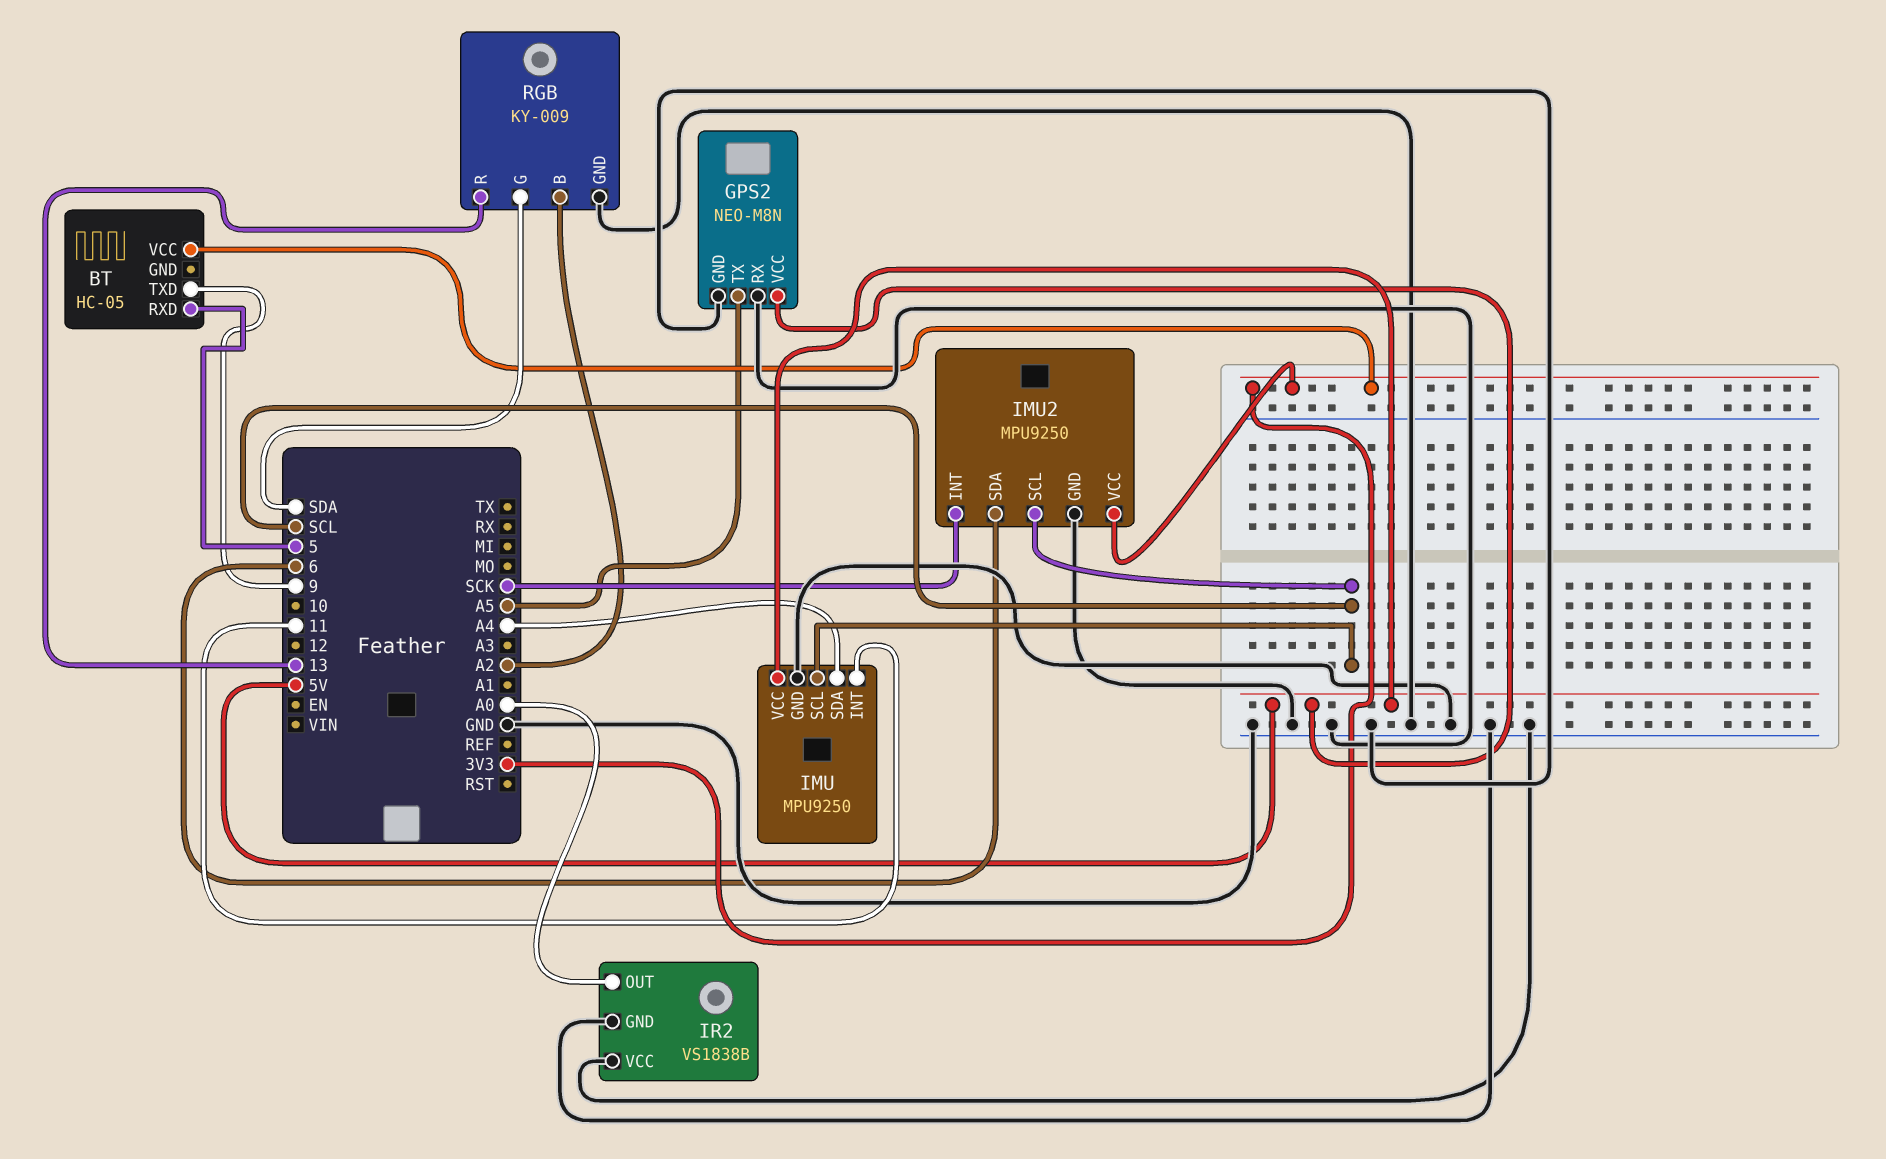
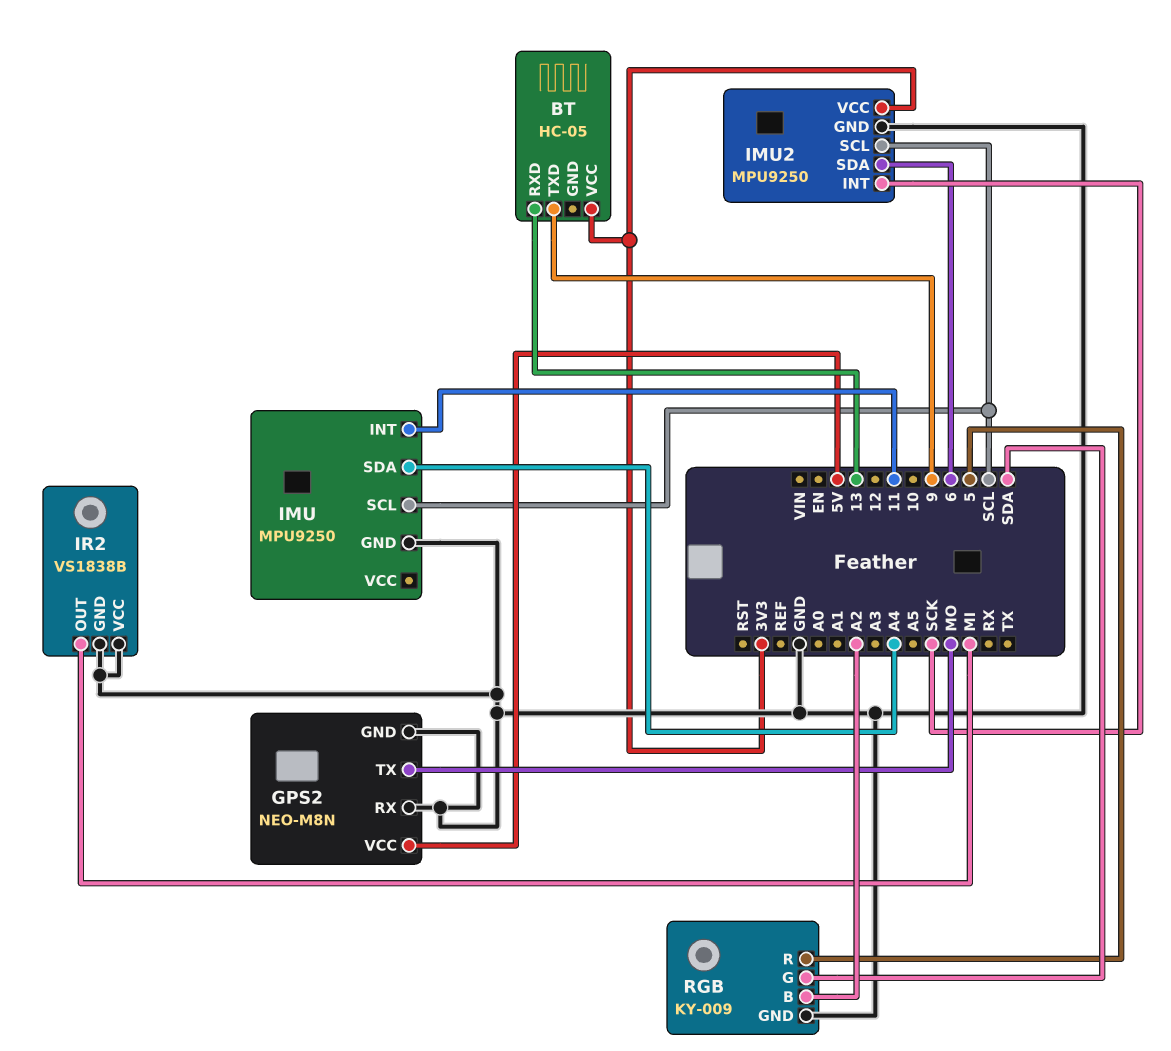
BT pin RXD: 5 -> 13
GPS2 pin TX: A5 -> MO
IMU pin VCC: 5V -> none
IR2 pin OUT: A0 -> MI
RGB pin R: 13 -> 5

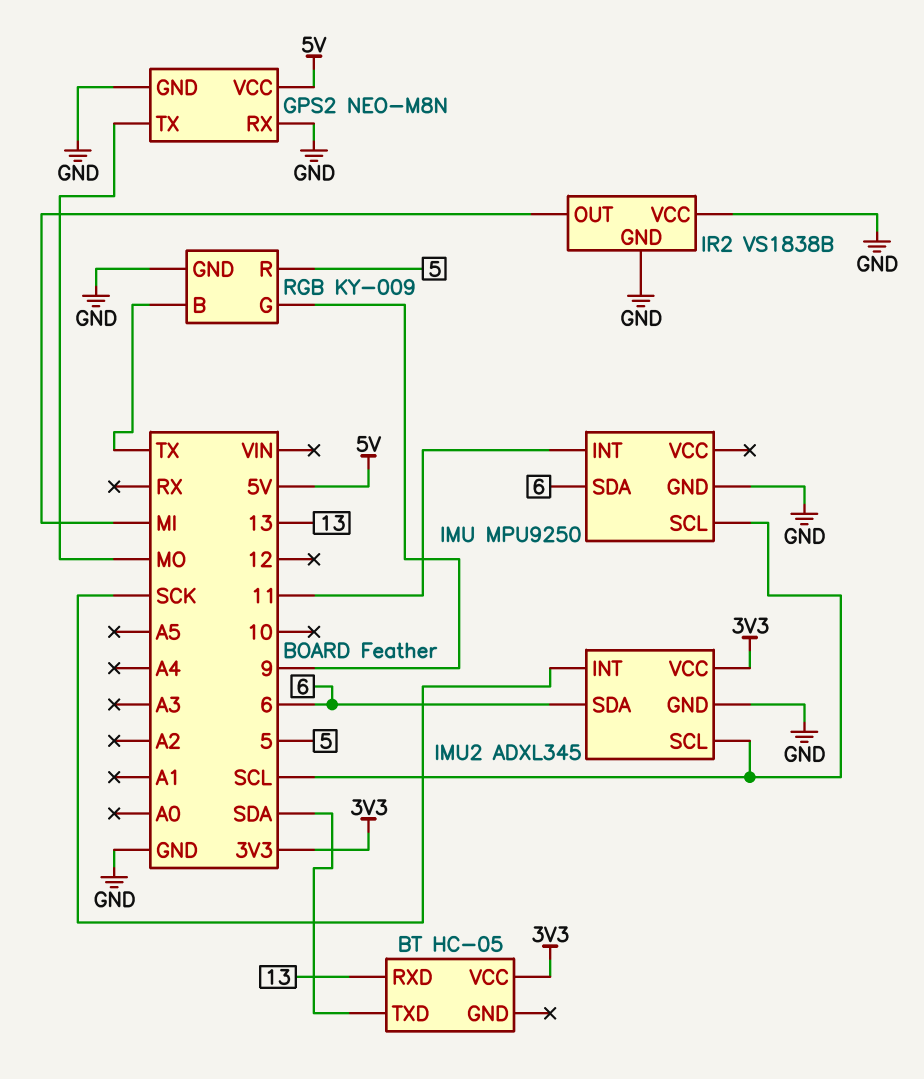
BT pin TXD: 9 -> SDA
IMU pin SDA: A4 -> 6
IMU2: MPU9250 -> ADXL345
RGB pin B: A2 -> TX
RGB pin G: SDA -> 9

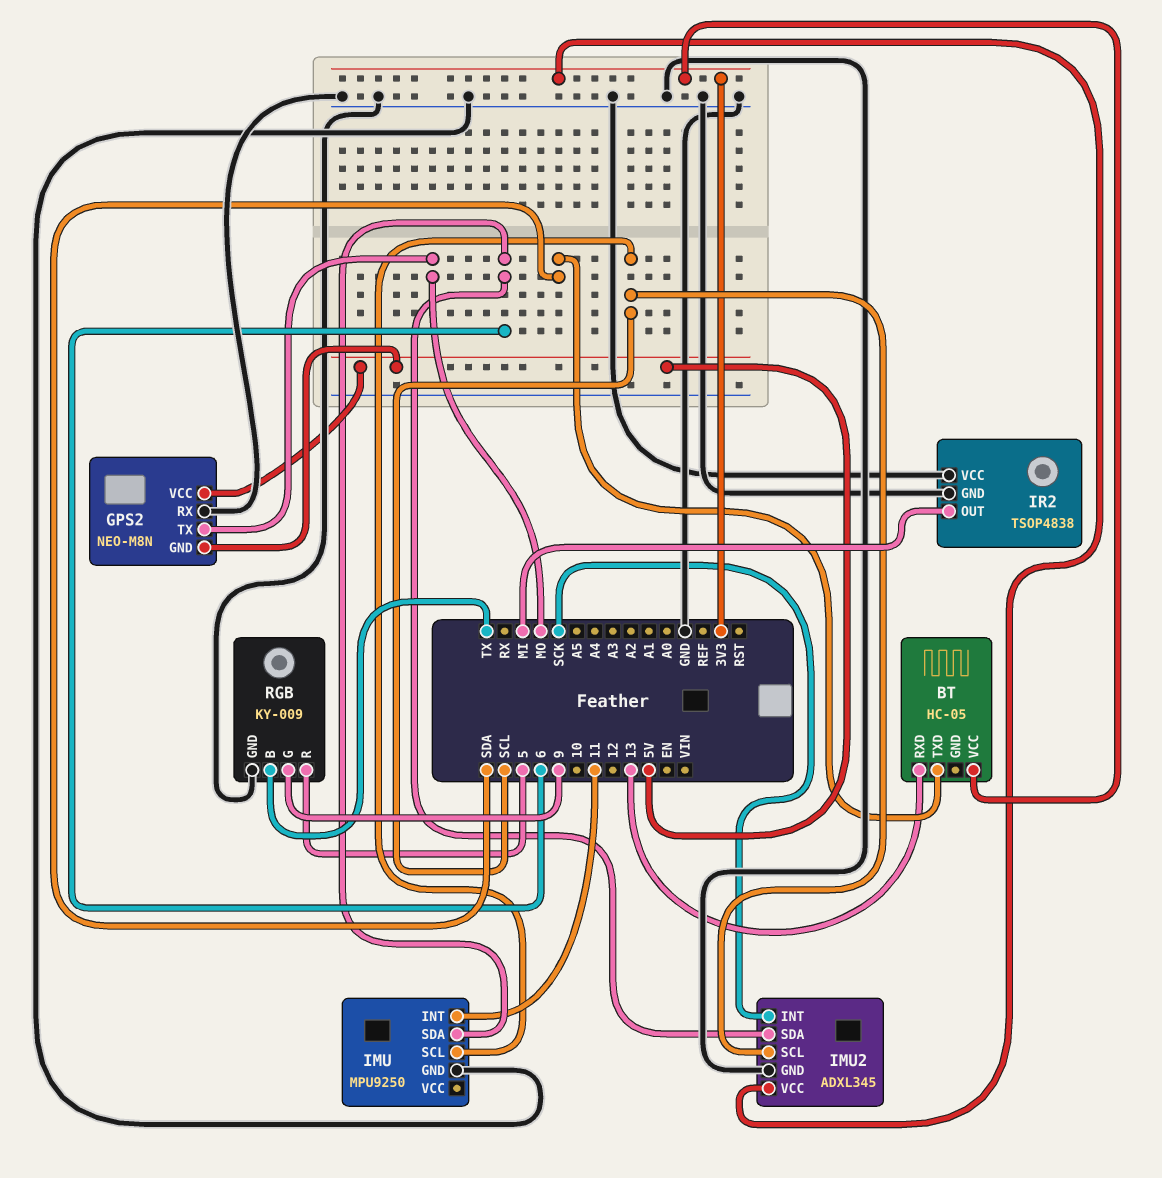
GPS2 pin GND: GND -> 5V
IR2: VS1838B -> TSOP4838

